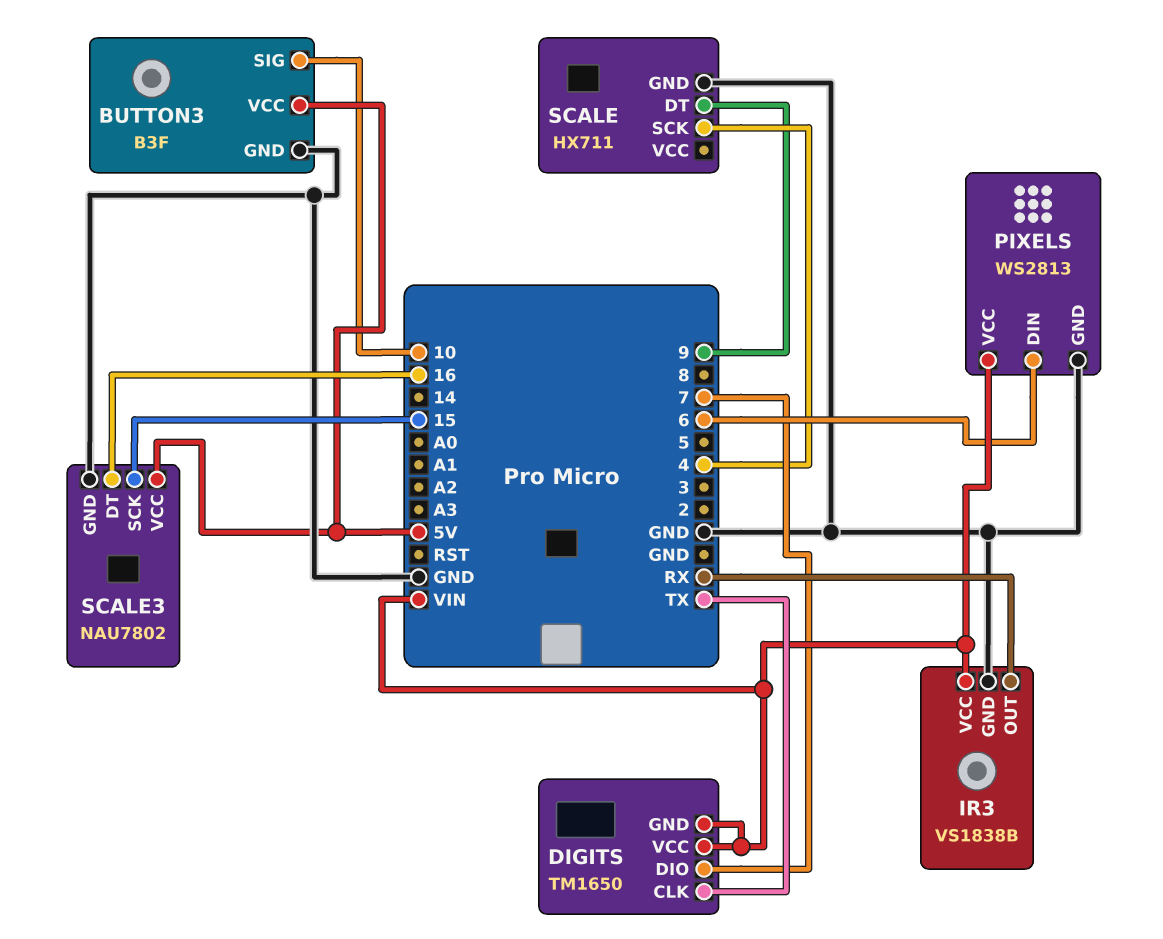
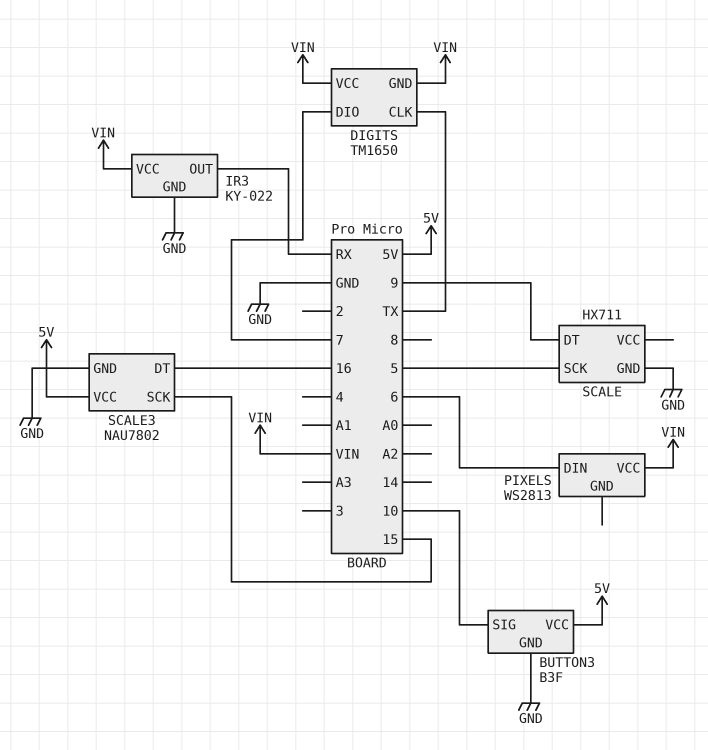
IR3: VS1838B -> KY-022
PIXELS pin GND: GND -> none
SCALE pin SCK: 4 -> 5

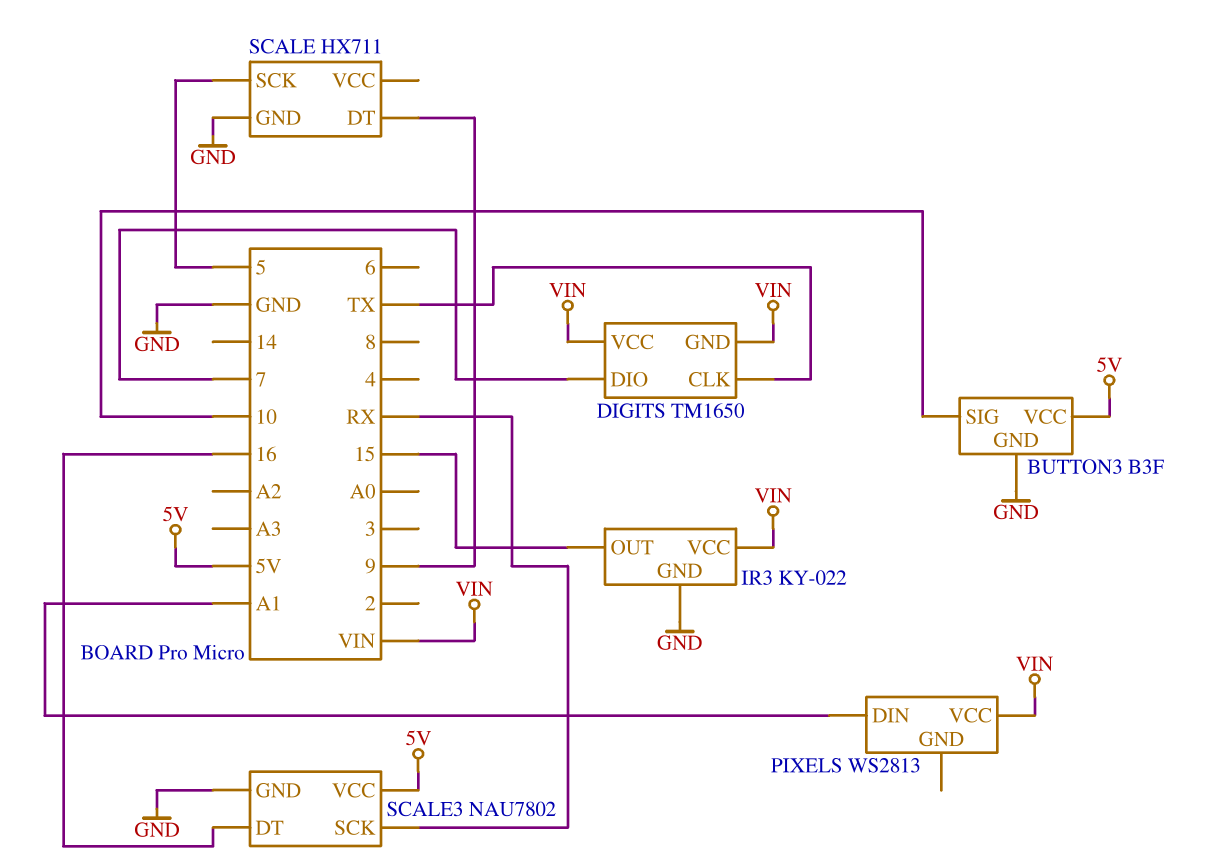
IR3 pin OUT: RX -> 15
PIXELS pin DIN: 6 -> A1
SCALE3 pin SCK: 15 -> RX

